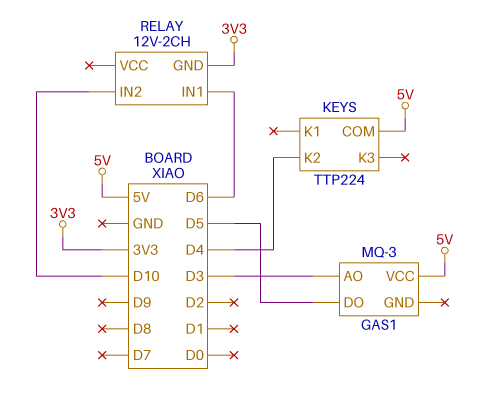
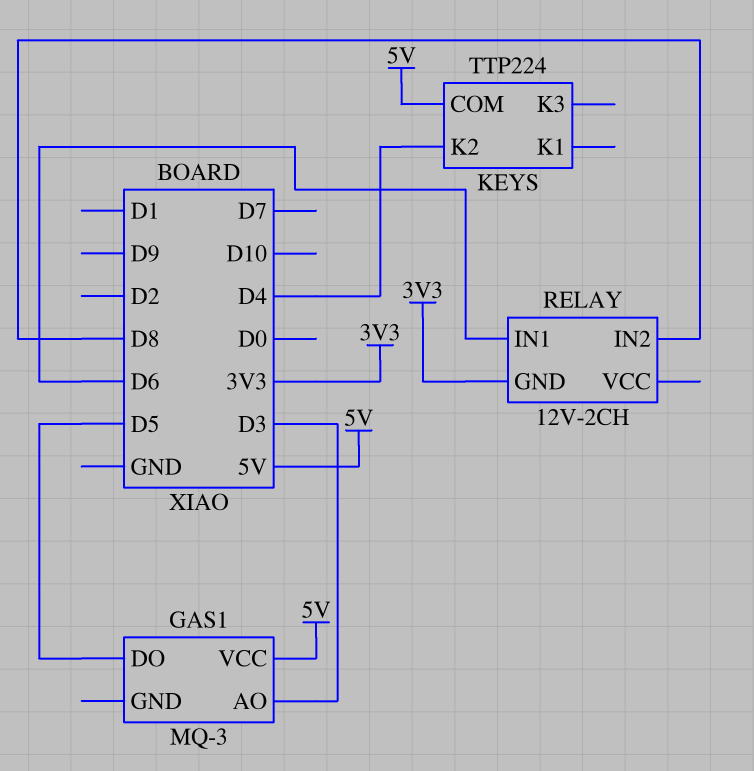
RELAY pin IN2: D10 -> D8

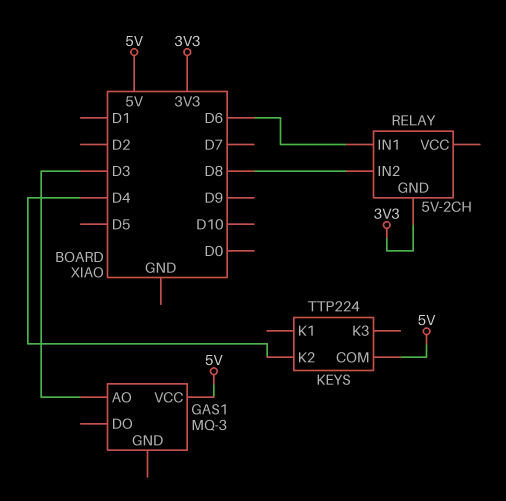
GAS1 pin DO: D5 -> none
RELAY: 12V-2CH -> 5V-2CH

